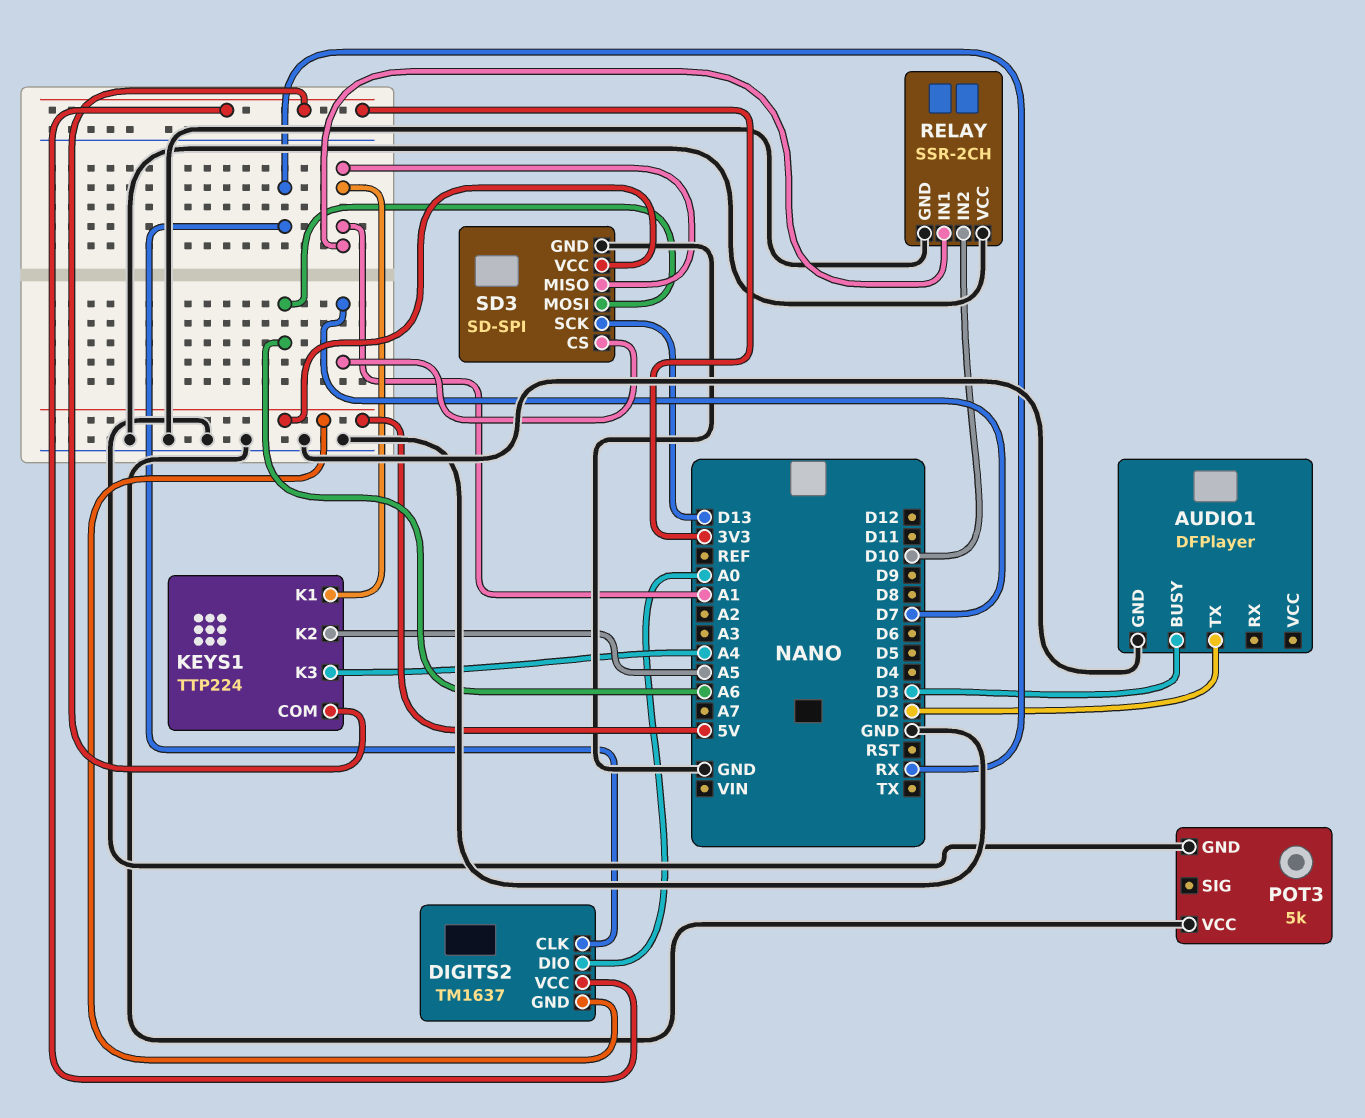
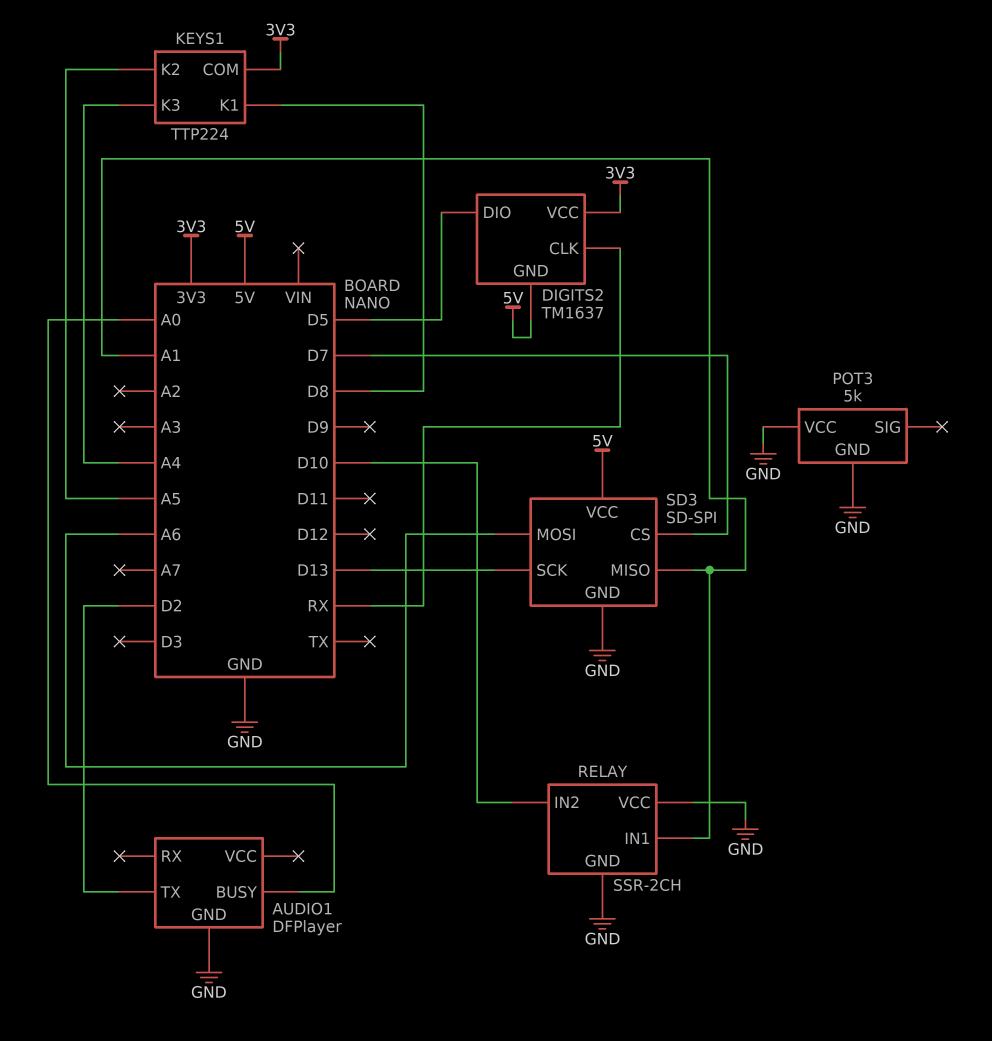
AUDIO1 pin BUSY: D3 -> A0
DIGITS2 pin DIO: A0 -> D5
KEYS1 pin K1: A1 -> D8

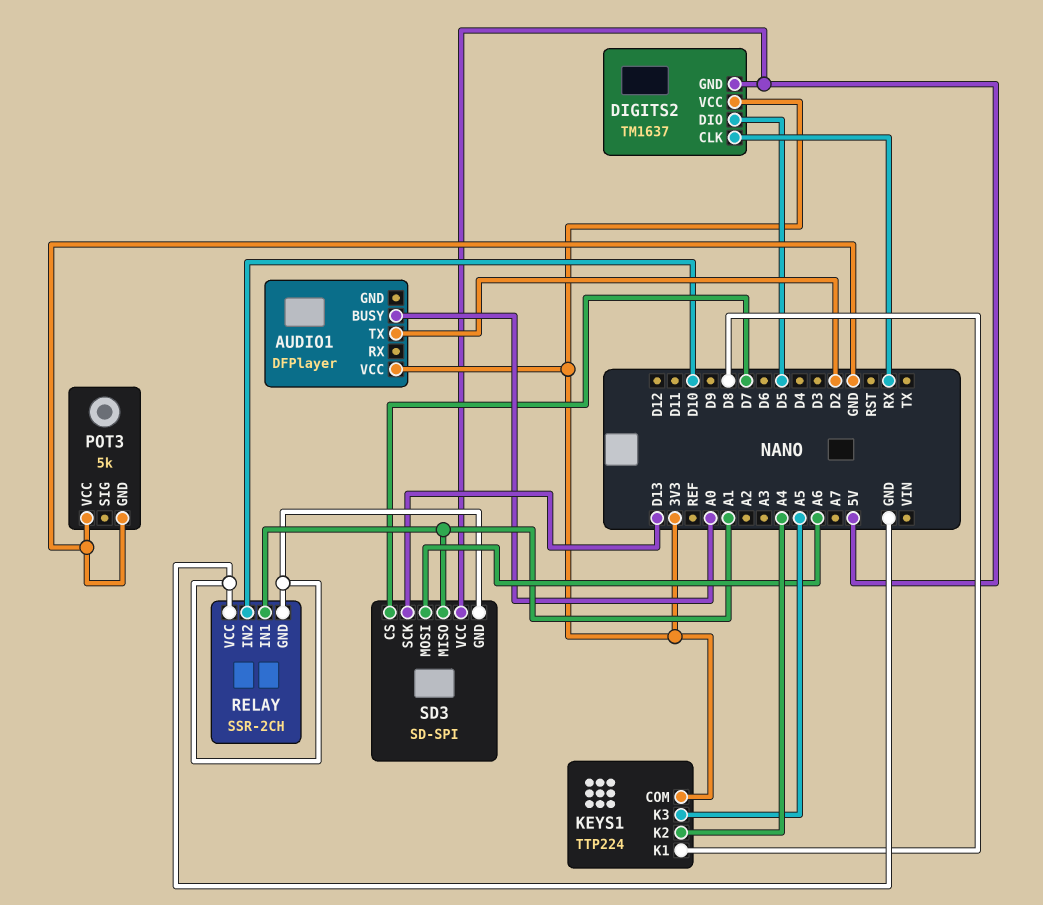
AUDIO1 pin GND: GND -> none
AUDIO1 pin VCC: none -> 3V3
KEYS1 pin K2: A5 -> A4
KEYS1 pin K3: A4 -> A5

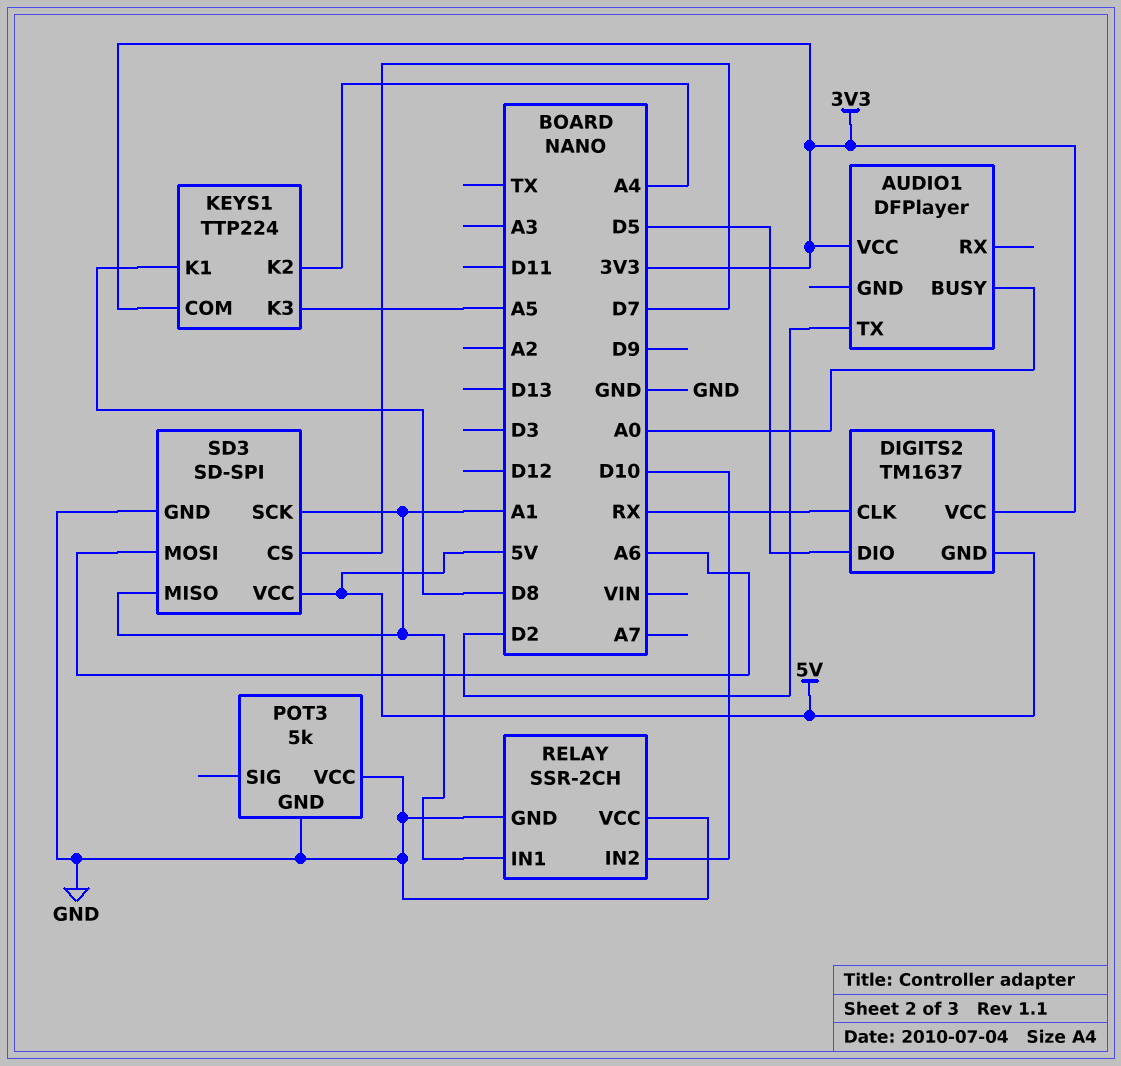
SD3 pin SCK: D13 -> A1

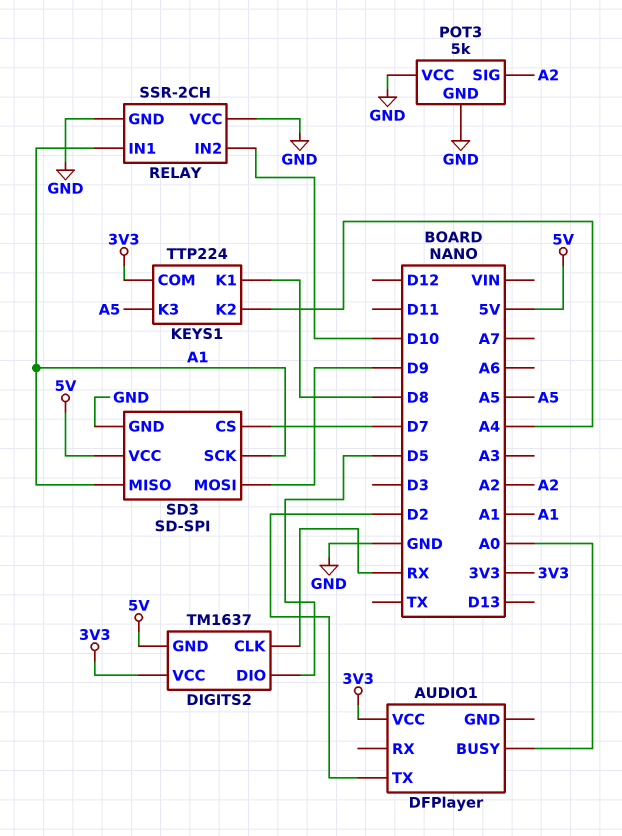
POT3 pin SIG: none -> A2
SD3 pin MOSI: A6 -> D9

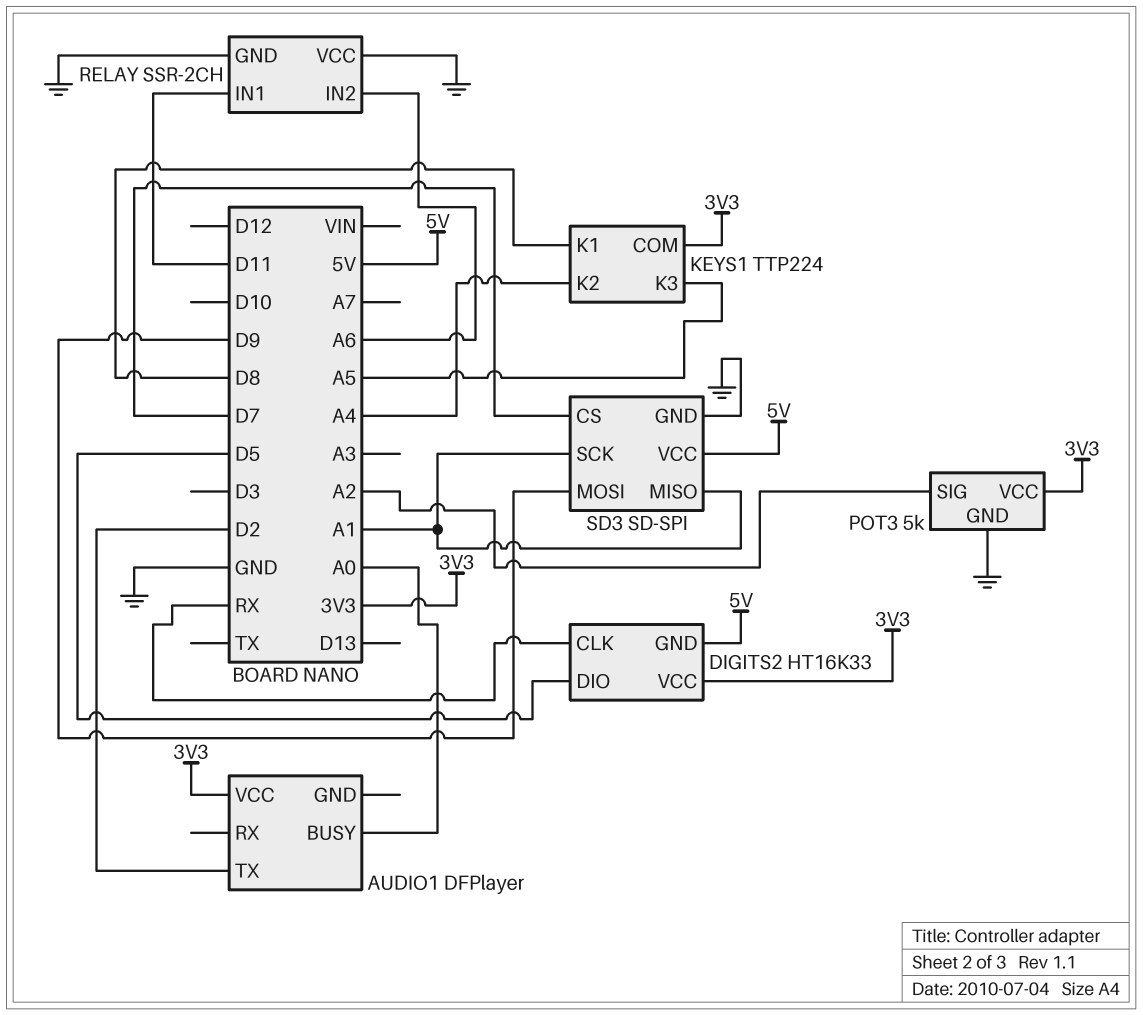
DIGITS2: TM1637 -> HT16K33
POT3 pin VCC: GND -> 3V3
RELAY pin IN1: A1 -> D11
RELAY pin IN2: D10 -> A6

